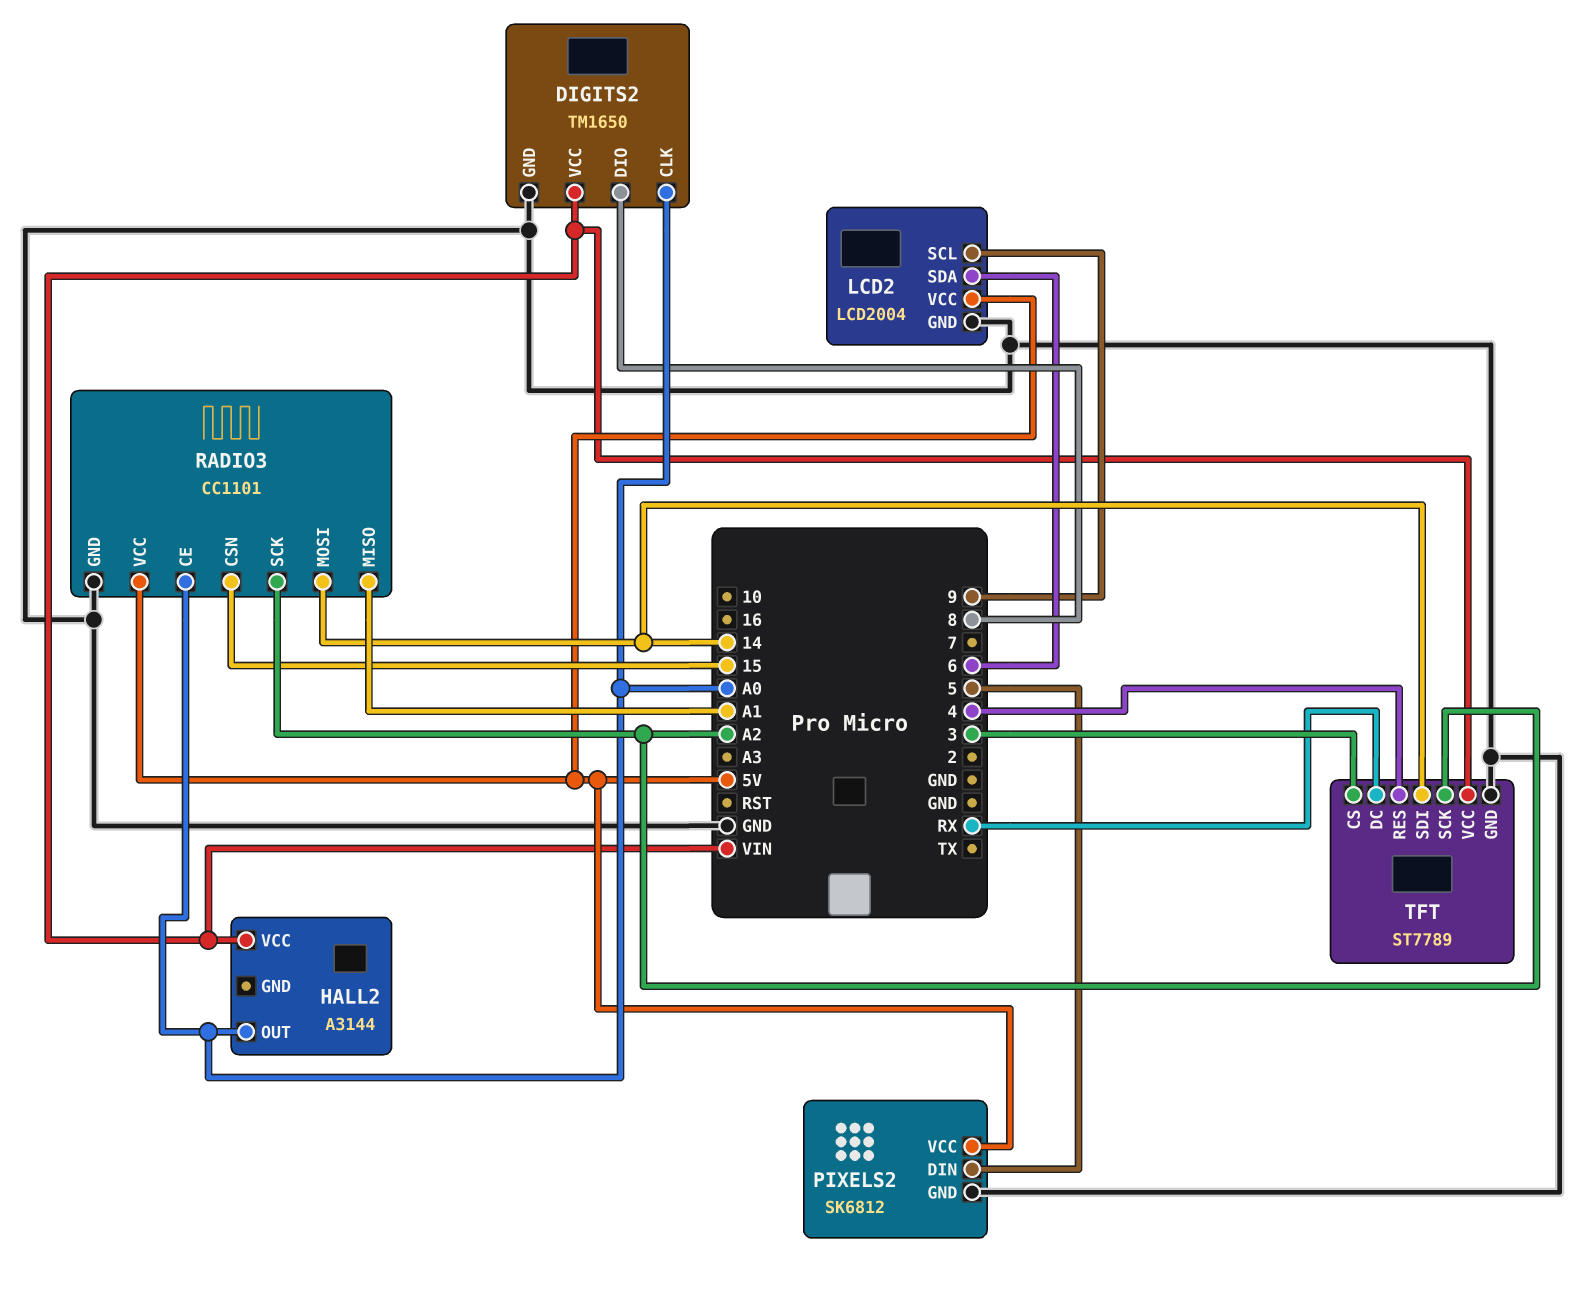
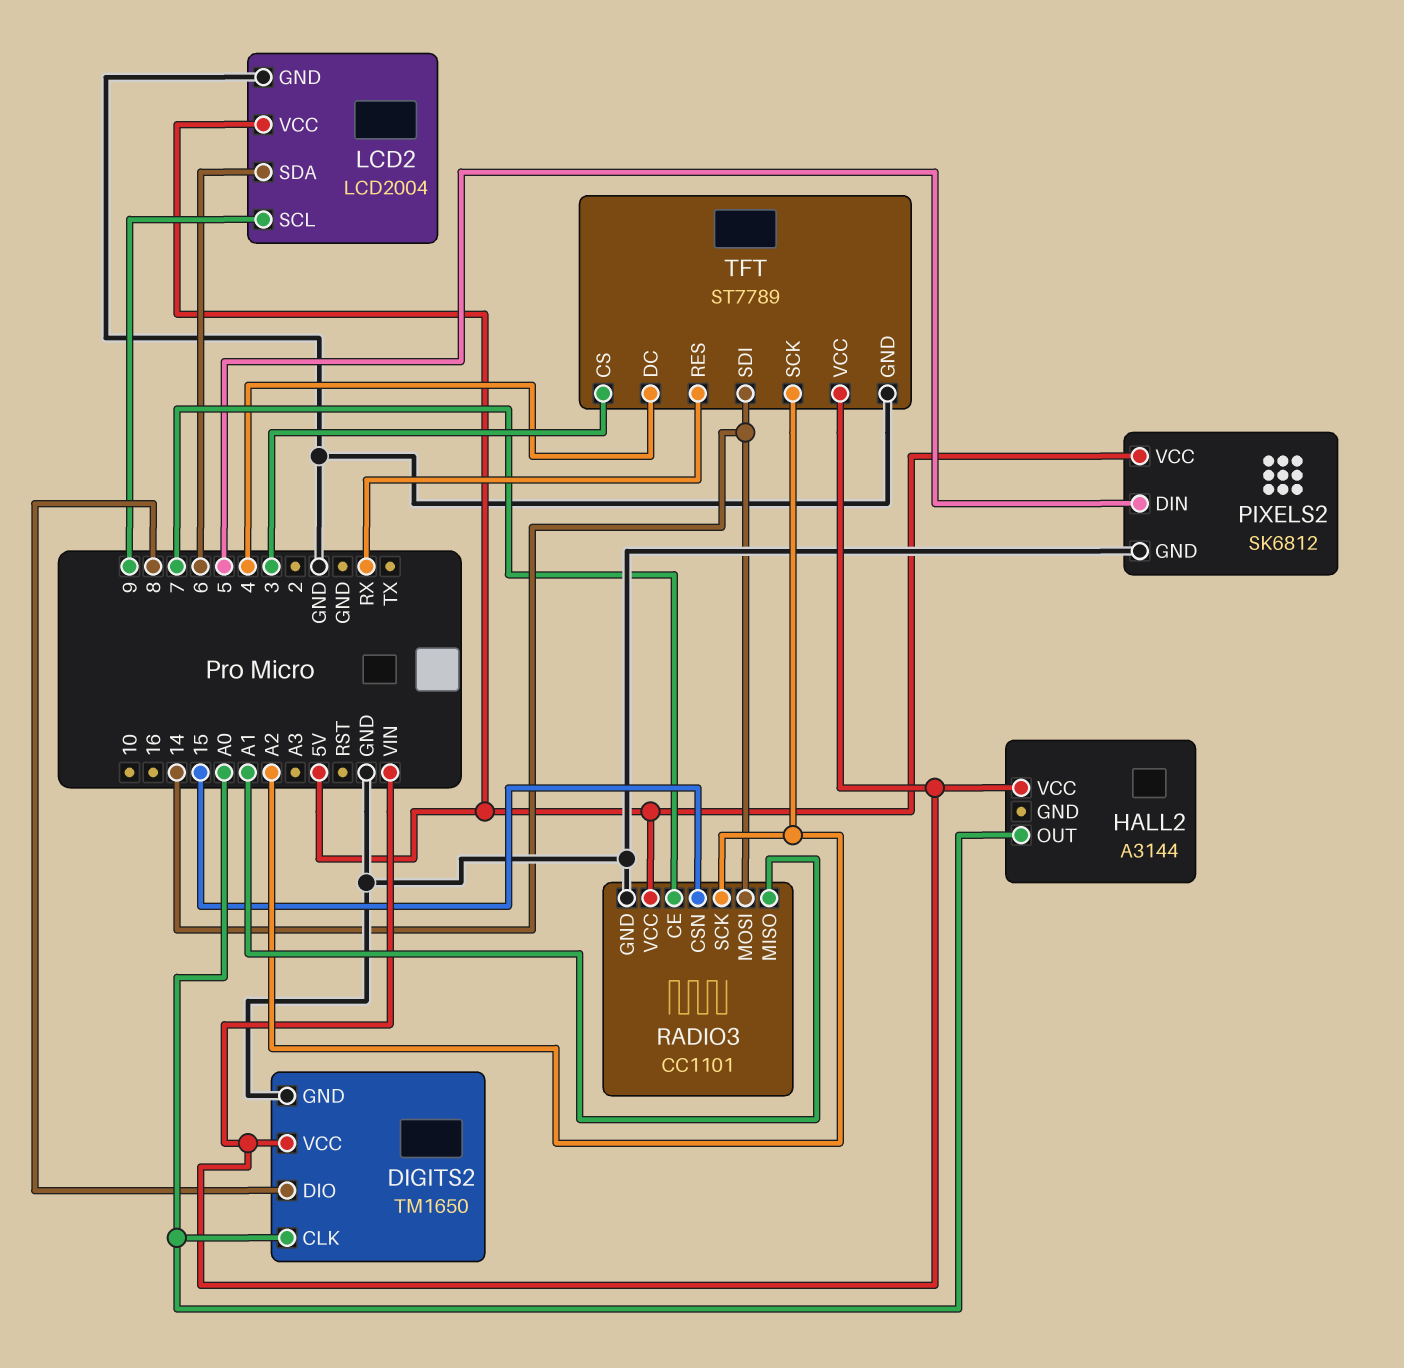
RADIO3 pin CE: A0 -> 7
TFT pin DC: RX -> 4
TFT pin RES: 4 -> RX

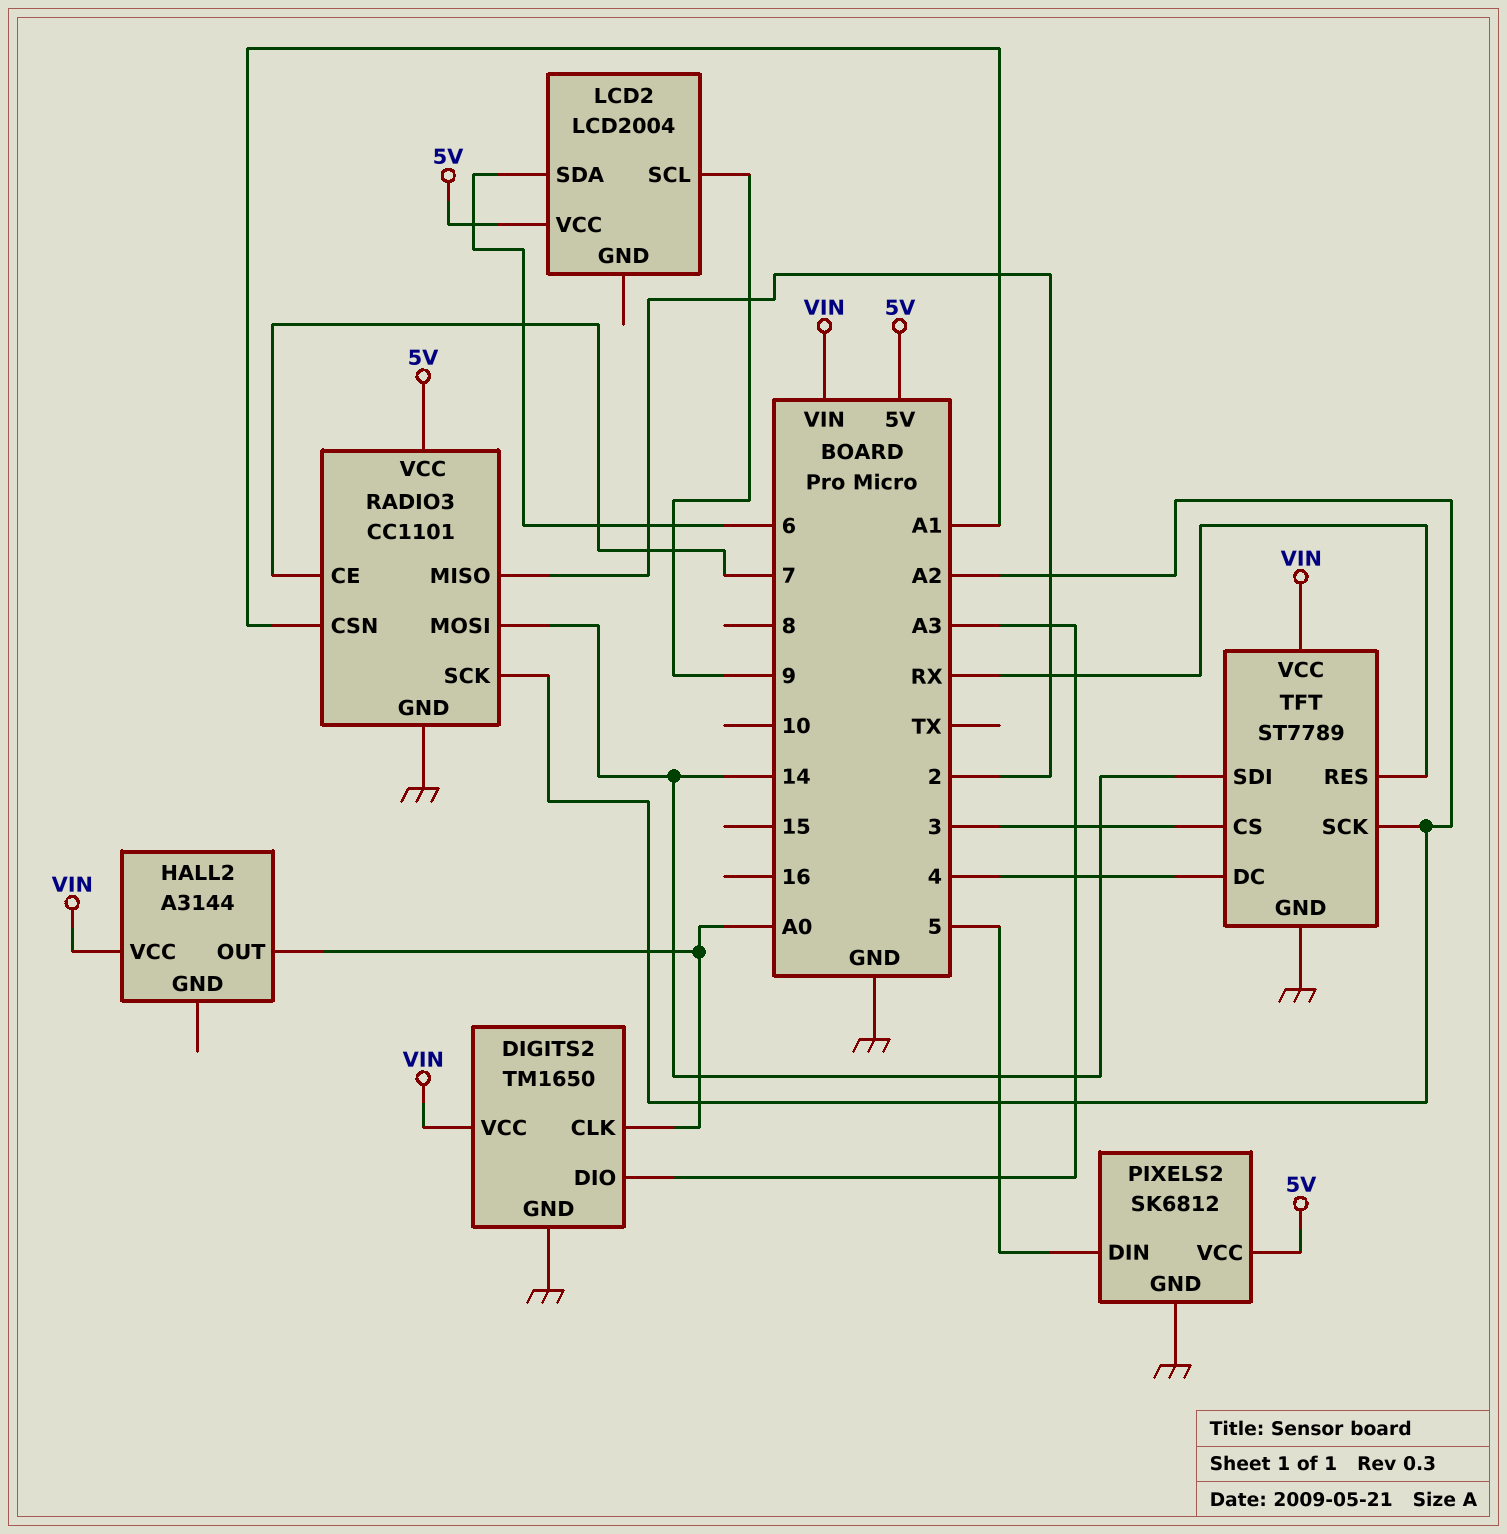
DIGITS2 pin DIO: 8 -> A3
LCD2 pin GND: GND -> none
RADIO3 pin CSN: 15 -> A1
RADIO3 pin MISO: A1 -> 2

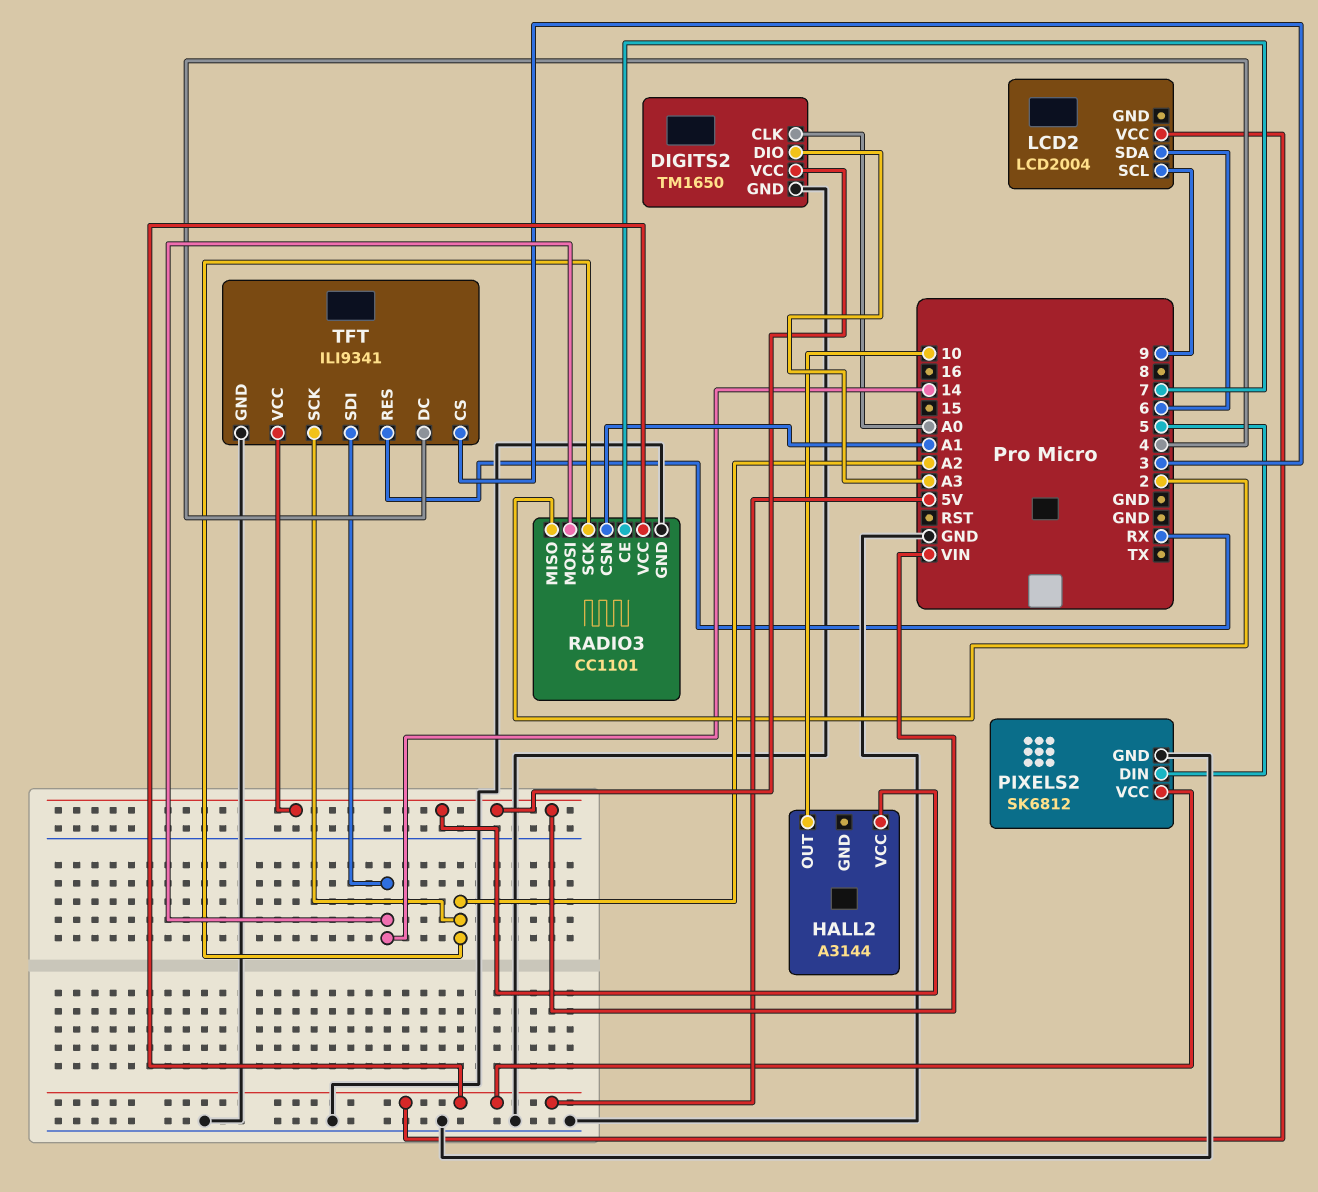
HALL2 pin OUT: A0 -> 10
TFT: ST7789 -> ILI9341

